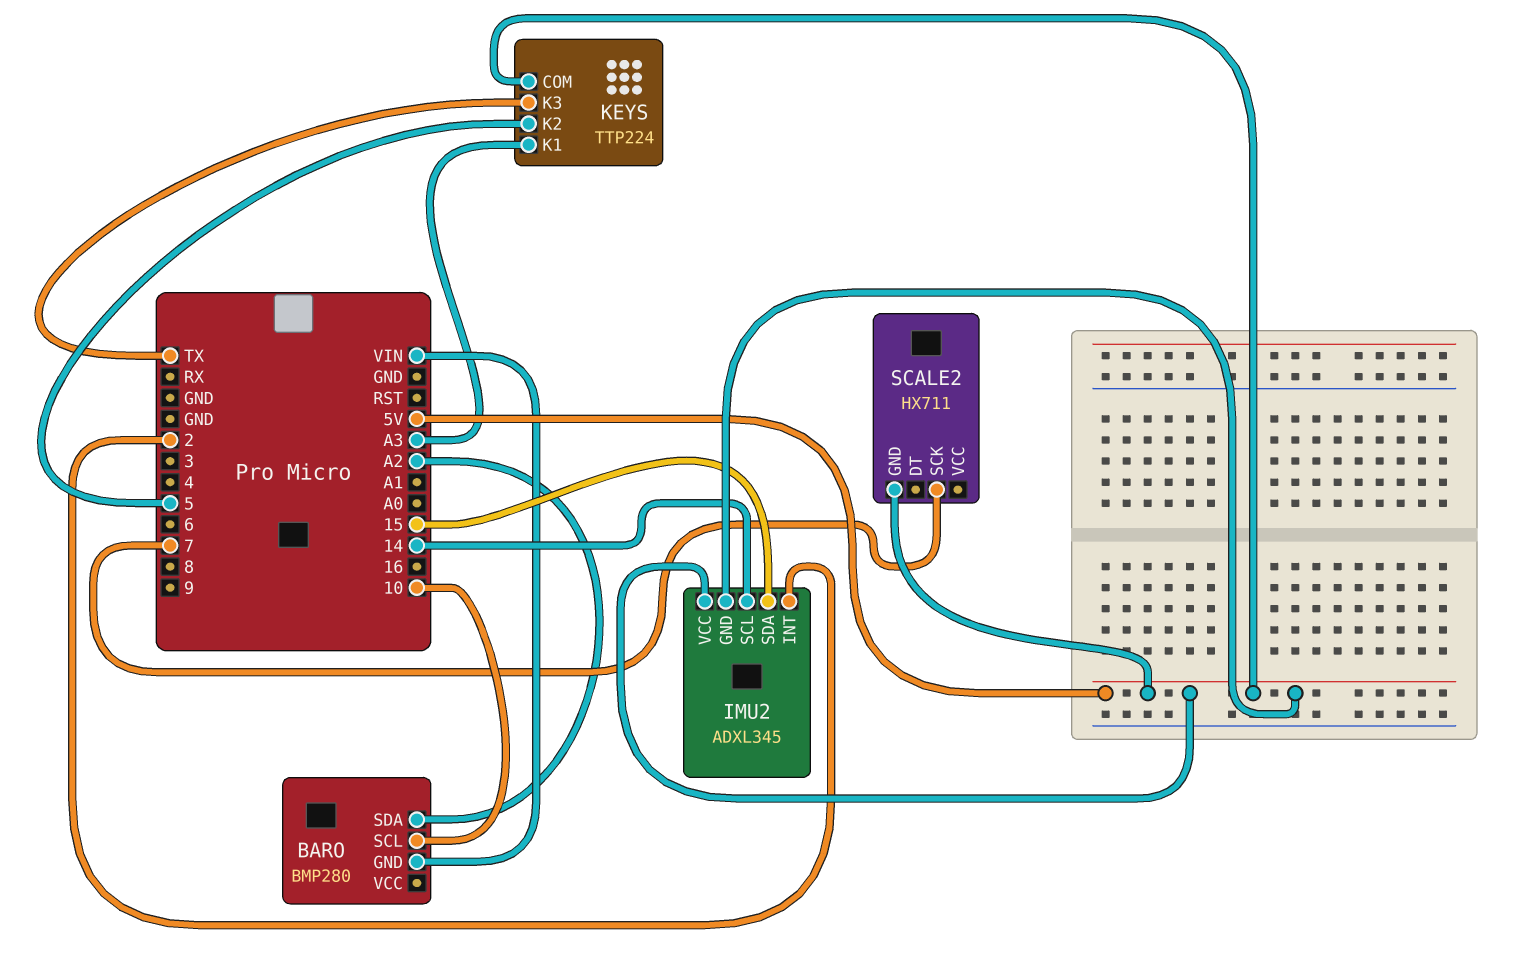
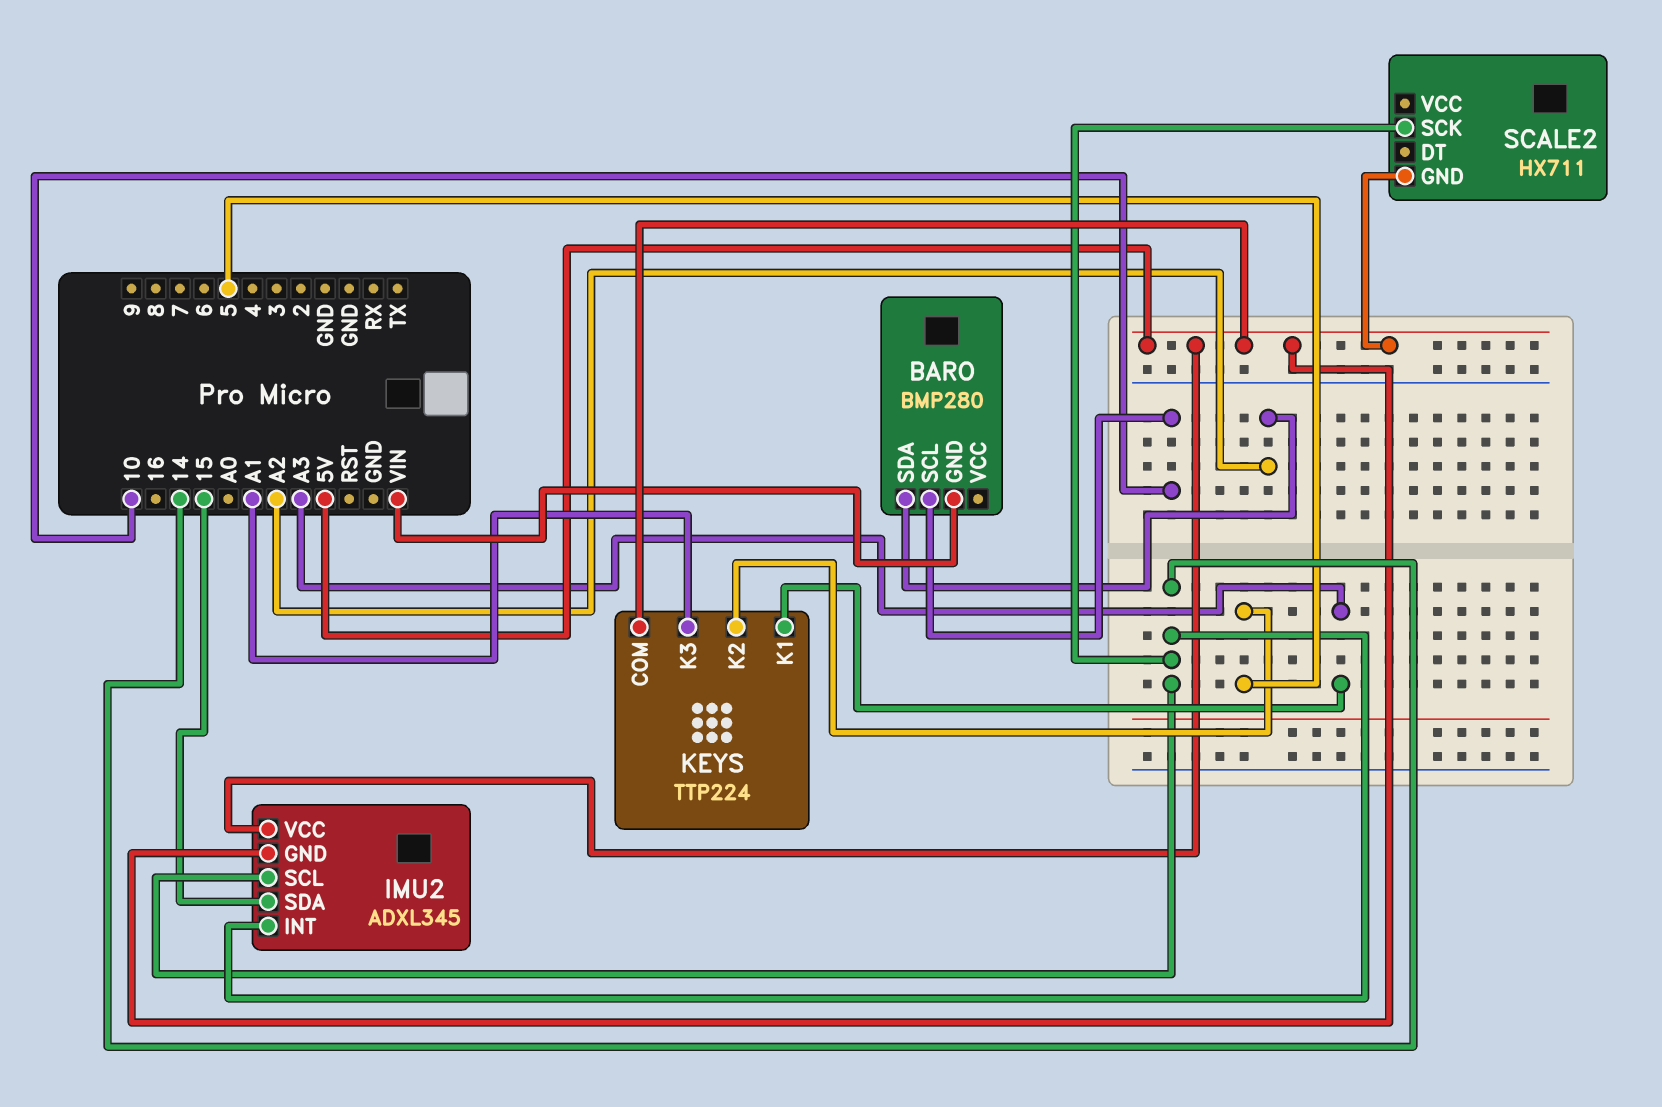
IMU2 pin INT: 2 -> 14
KEYS pin K3: TX -> A1
SCALE2 pin SCK: 7 -> 14

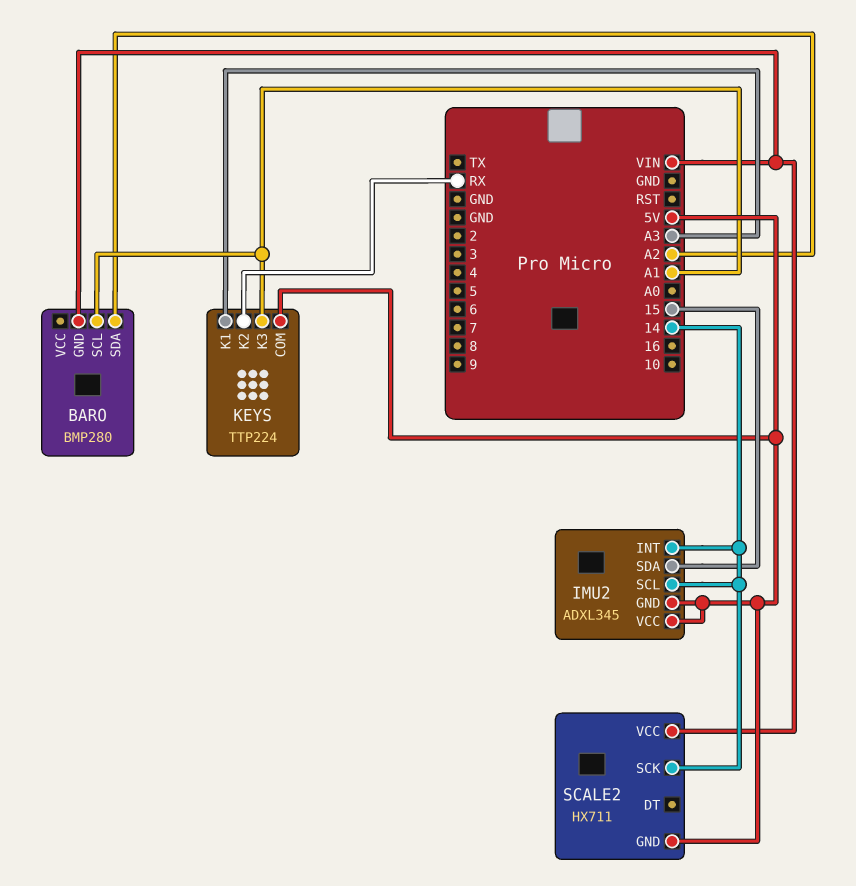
BARO pin SCL: 10 -> A1
KEYS pin K2: 5 -> RX
SCALE2 pin VCC: none -> VIN

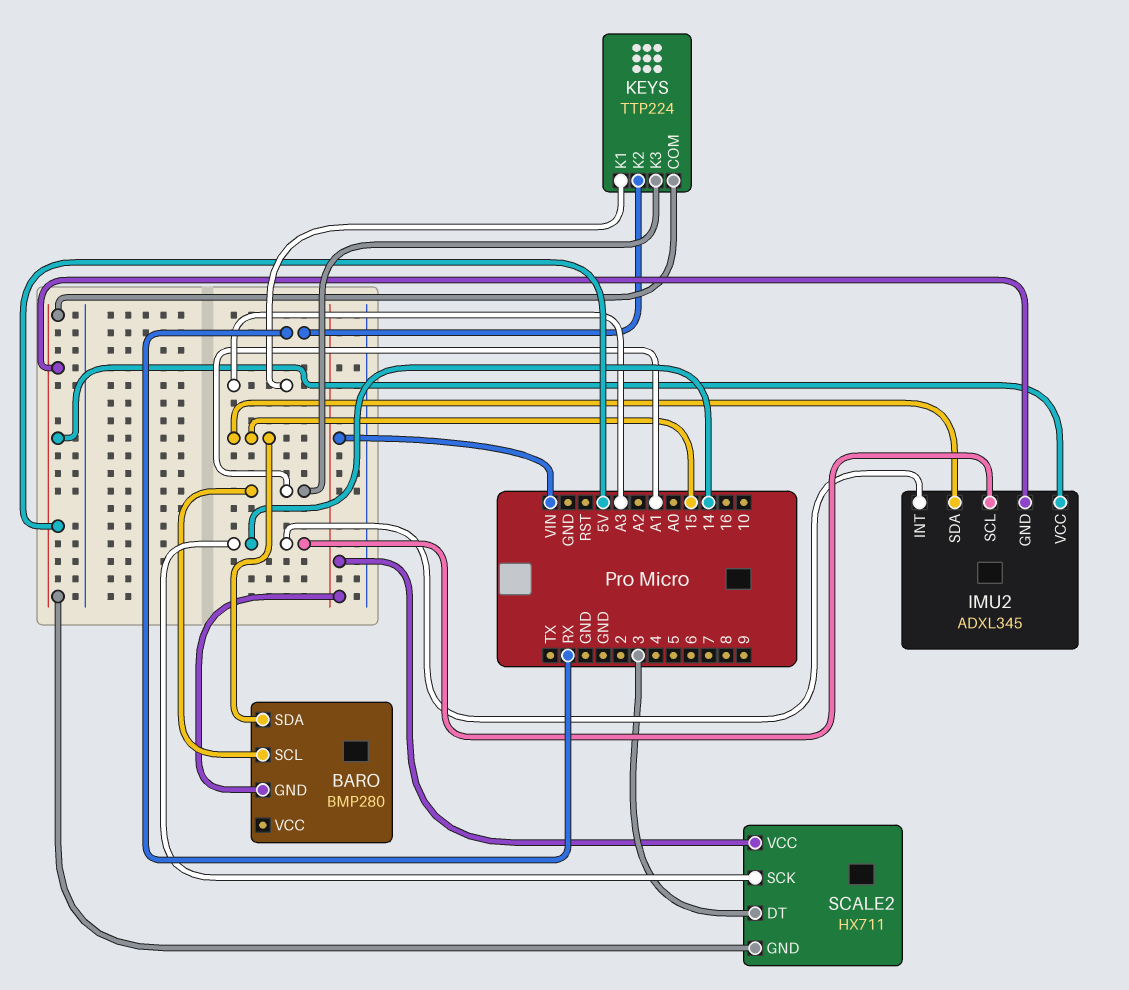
BARO pin SDA: A2 -> 15
SCALE2 pin DT: none -> 3

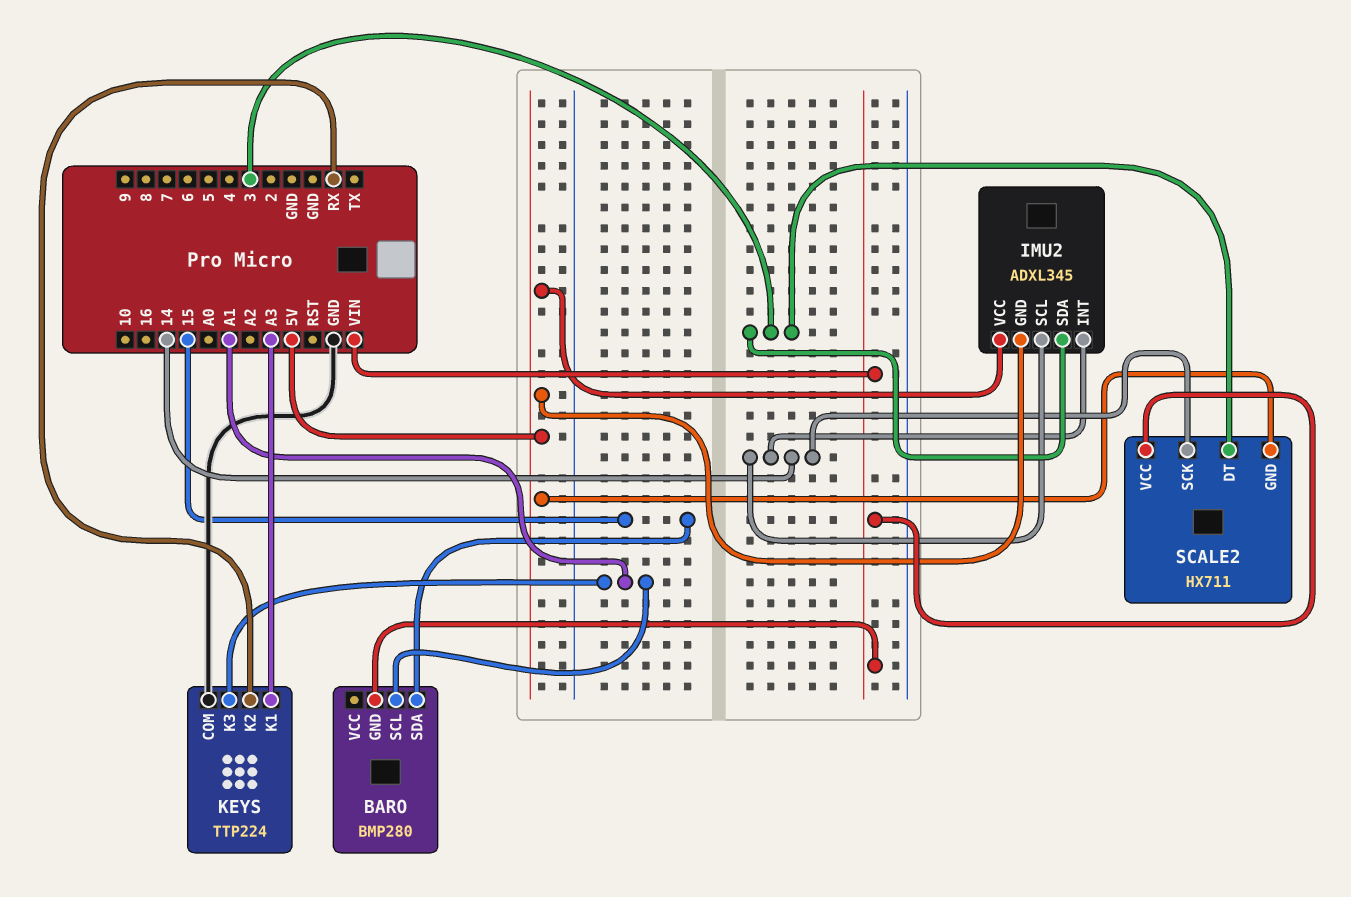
IMU2 pin SDA: 15 -> 3
KEYS pin COM: 5V -> GND

